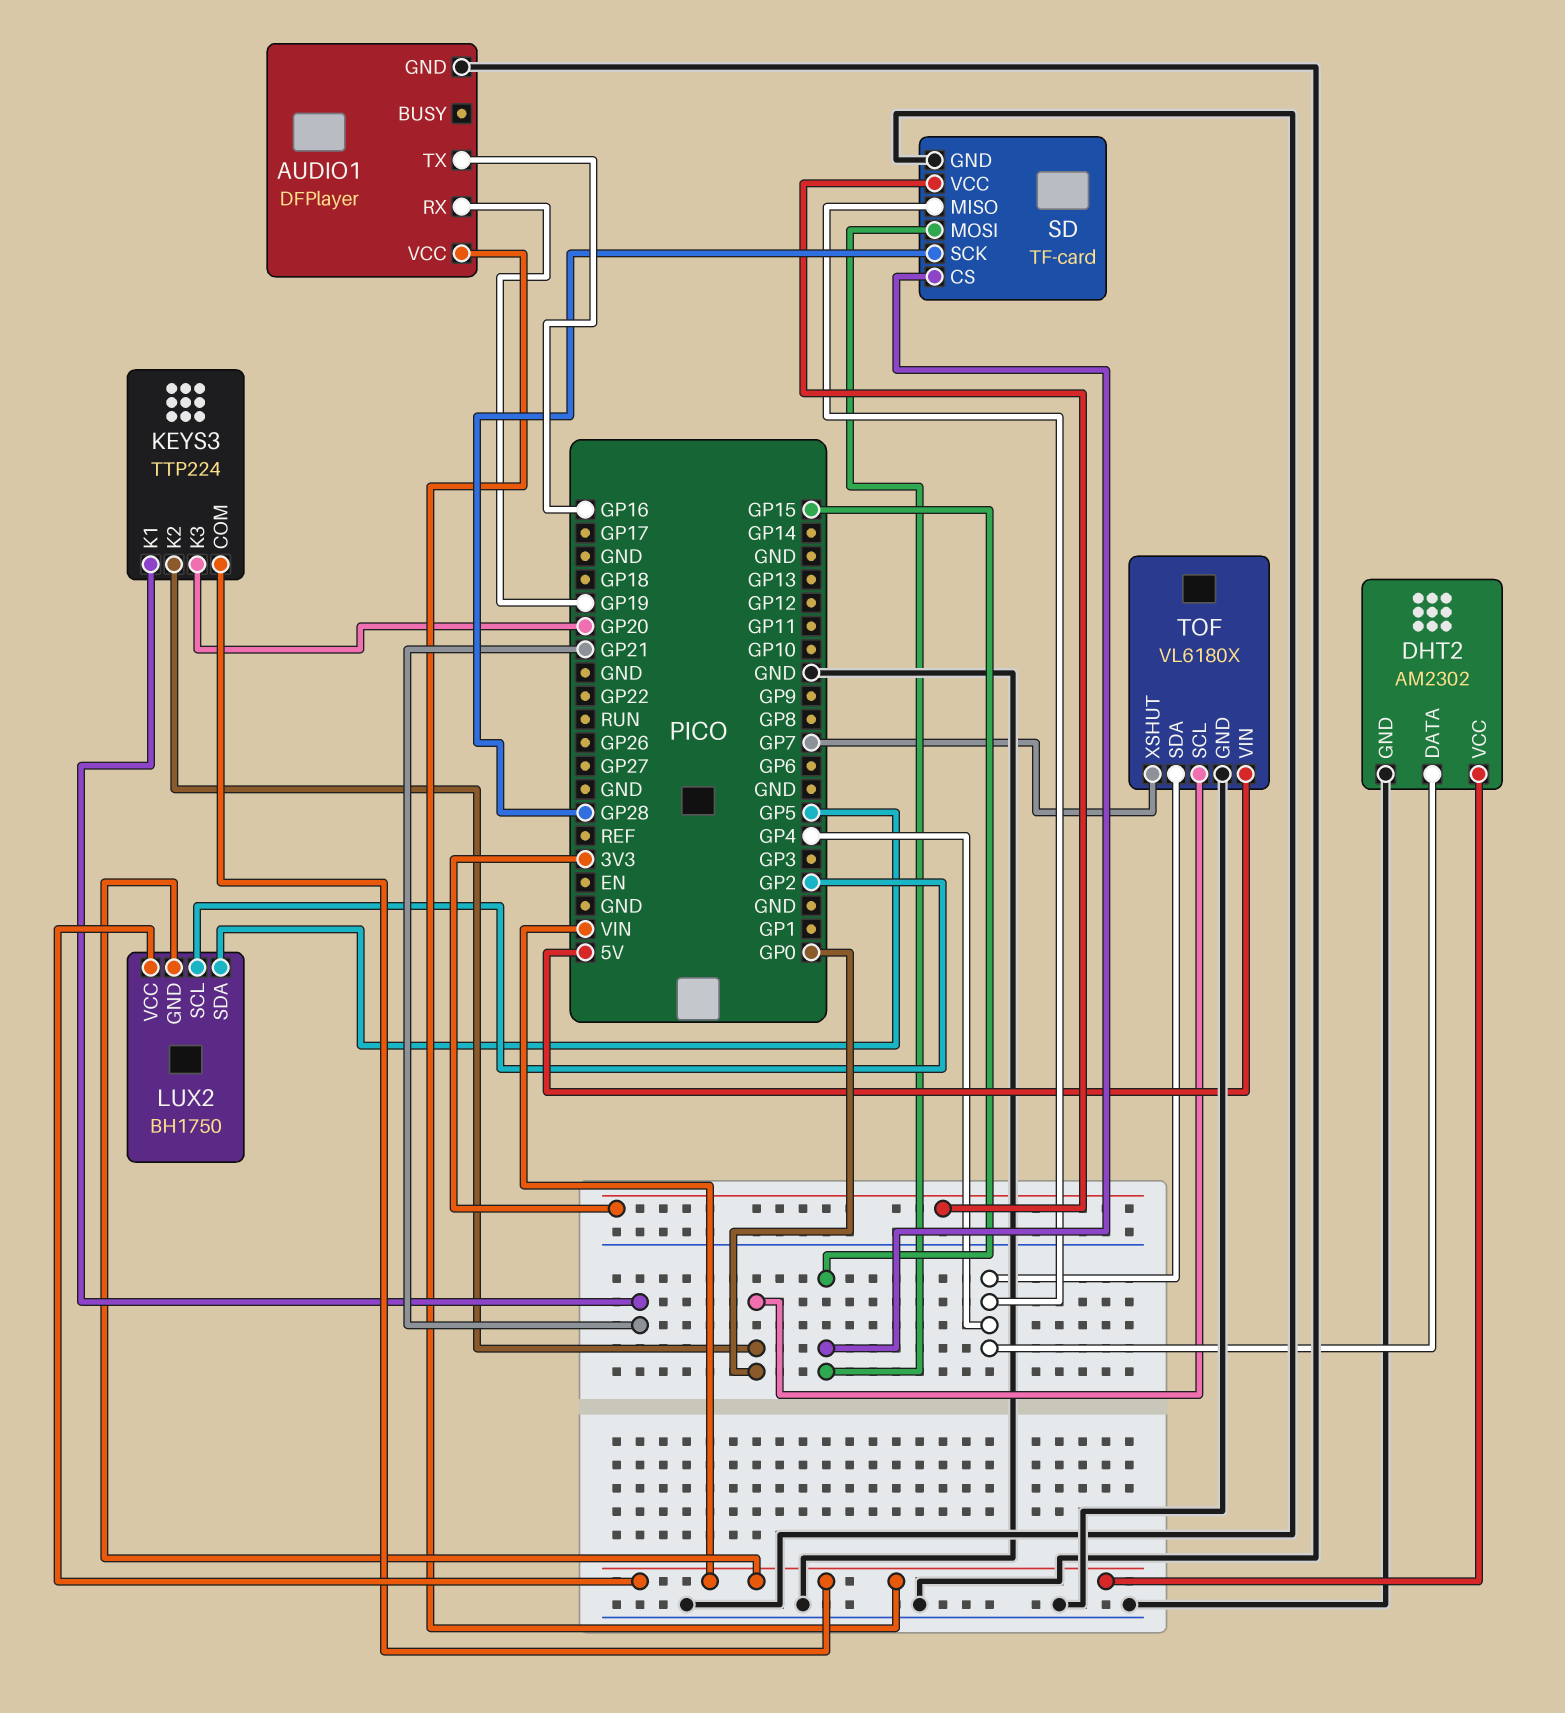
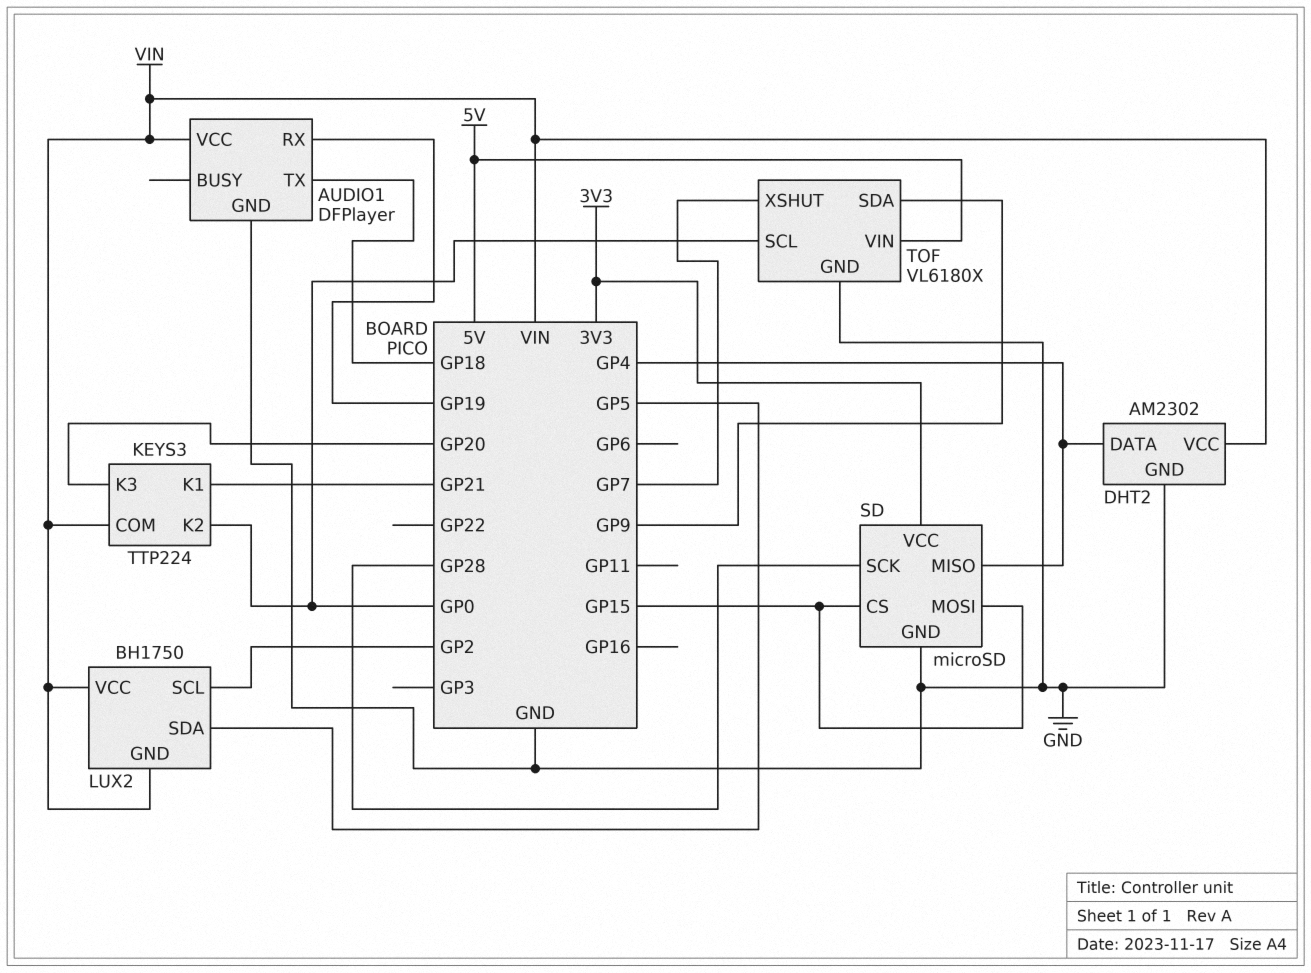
AUDIO1 pin TX: GP16 -> GP18
SD: TF-card -> microSD
TOF pin SDA: GP4 -> GP9

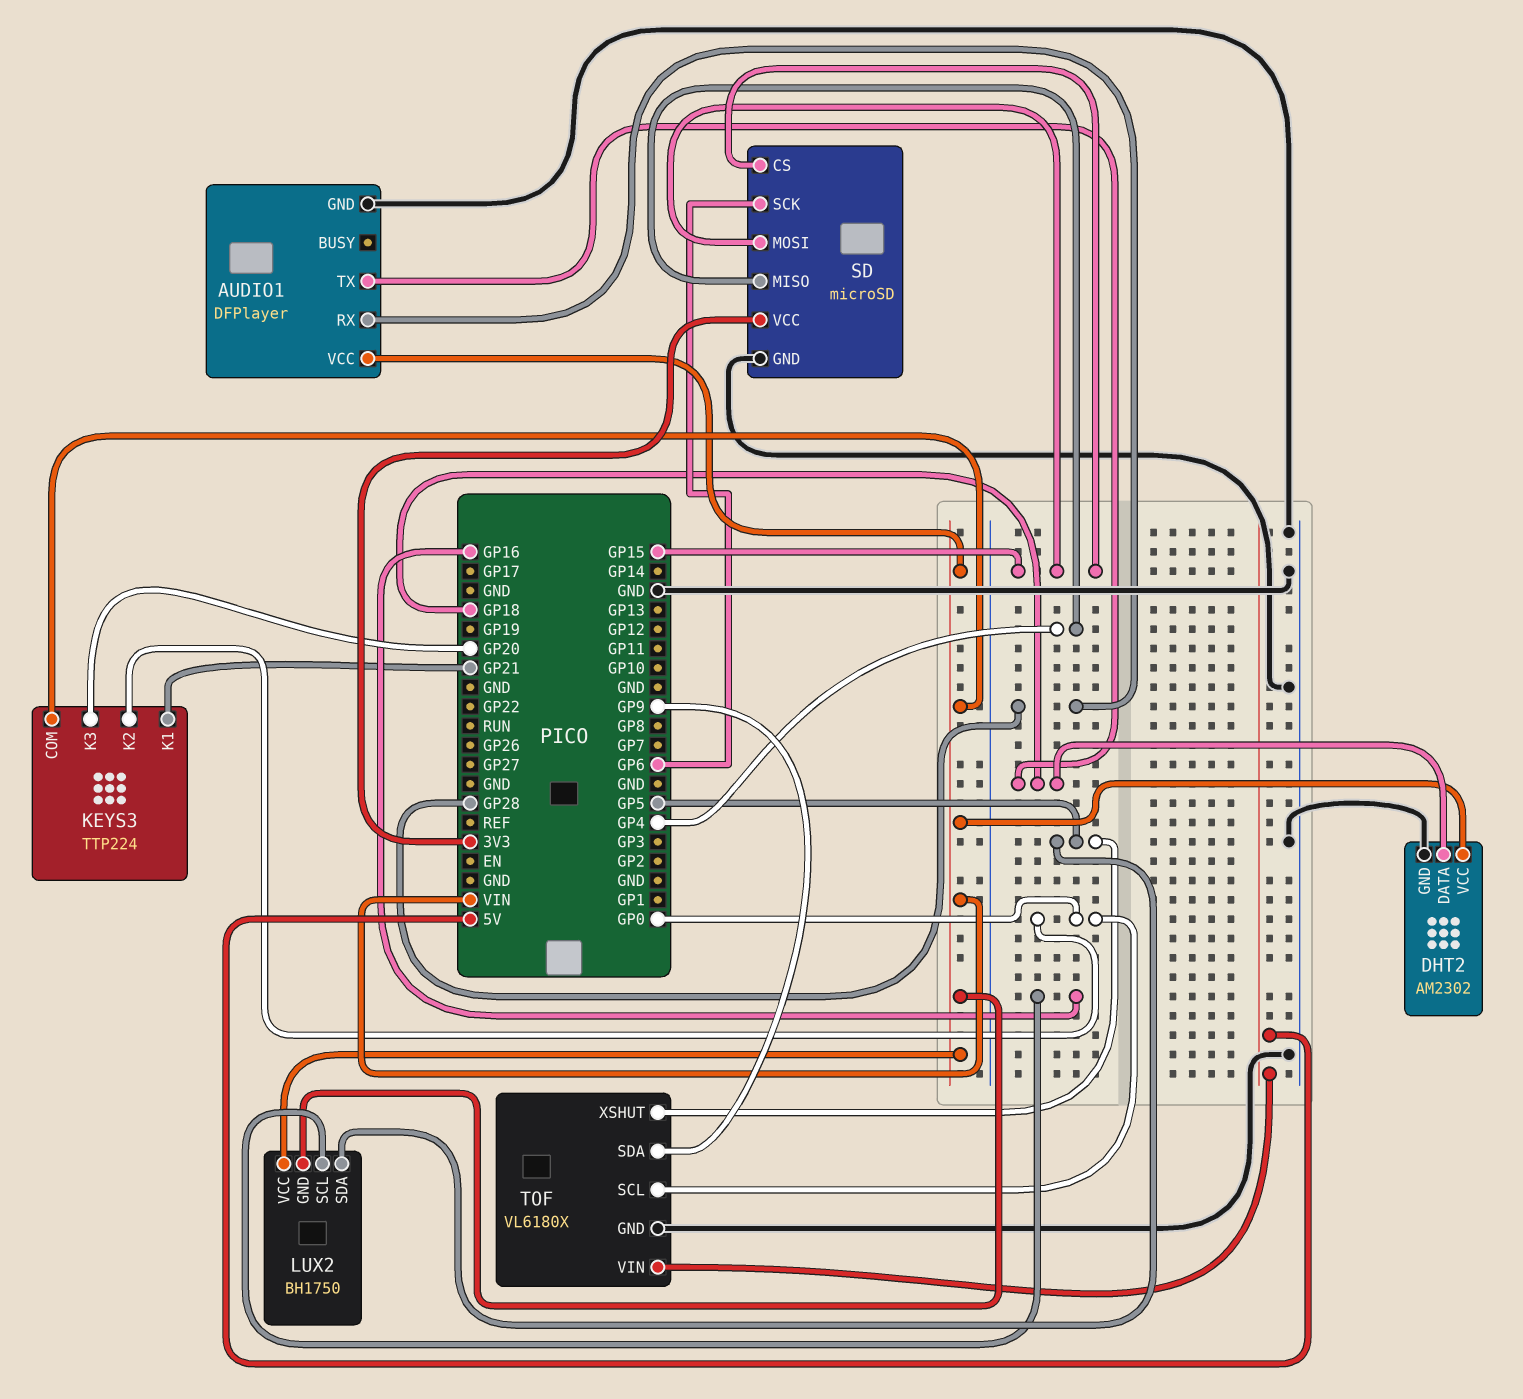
AUDIO1 pin RX: GP19 -> GP28
DHT2 pin DATA: GP4 -> GP18
LUX2 pin SCL: GP2 -> GP16
SD pin SCK: GP28 -> GP6
TOF pin XSHUT: GP7 -> GP5

